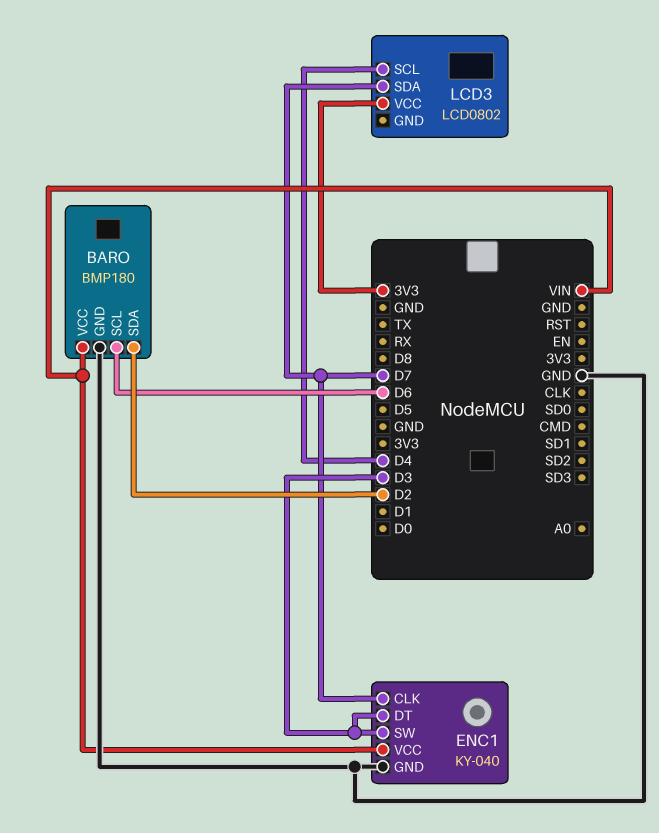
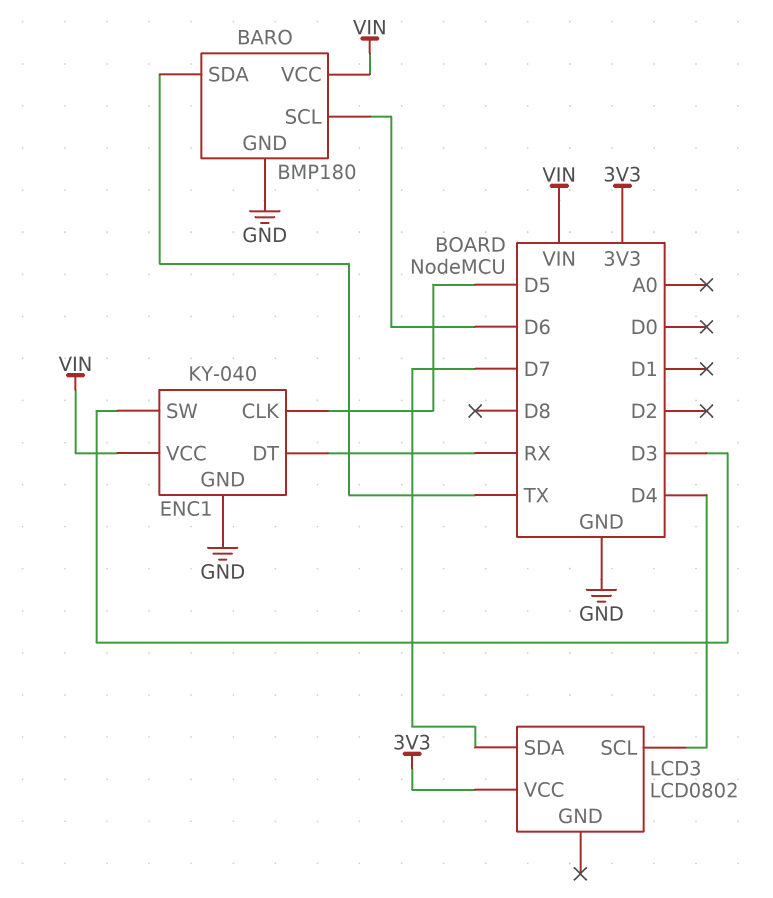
BARO pin SDA: D2 -> TX
ENC1 pin CLK: D7 -> D5
ENC1 pin DT: D3 -> RX

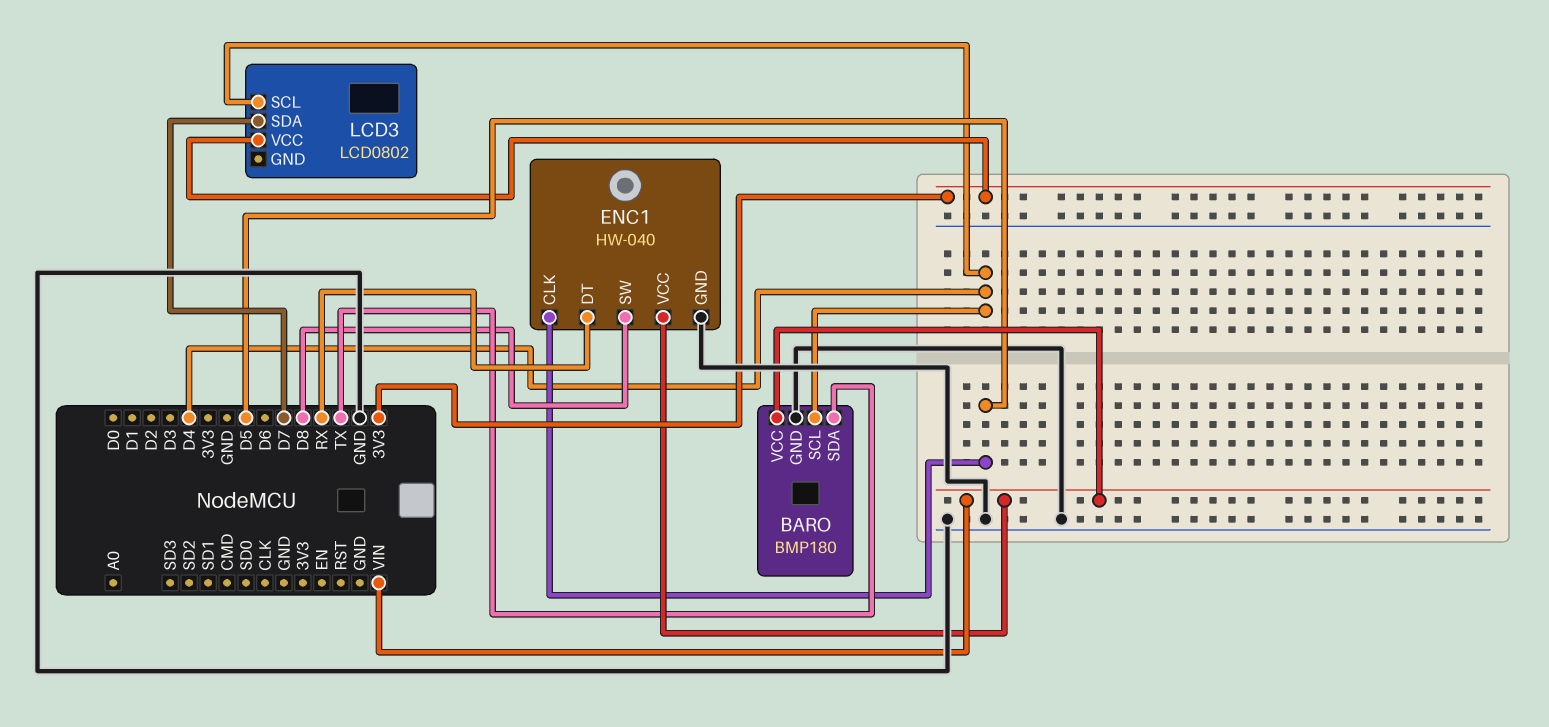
BARO pin SCL: D6 -> D4
ENC1: KY-040 -> HW-040
ENC1 pin SW: D3 -> D8

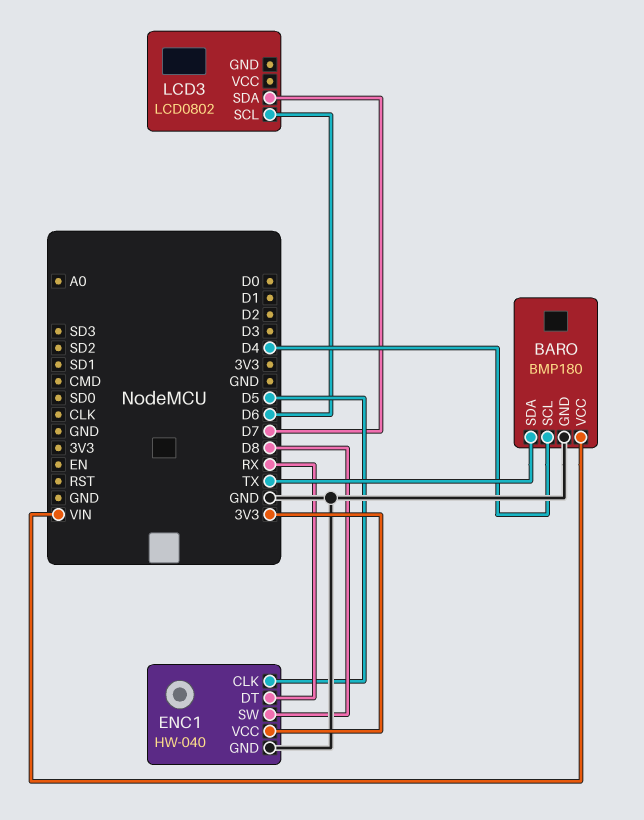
ENC1 pin VCC: VIN -> 3V3
LCD3 pin SCL: D4 -> D6
LCD3 pin VCC: 3V3 -> none

